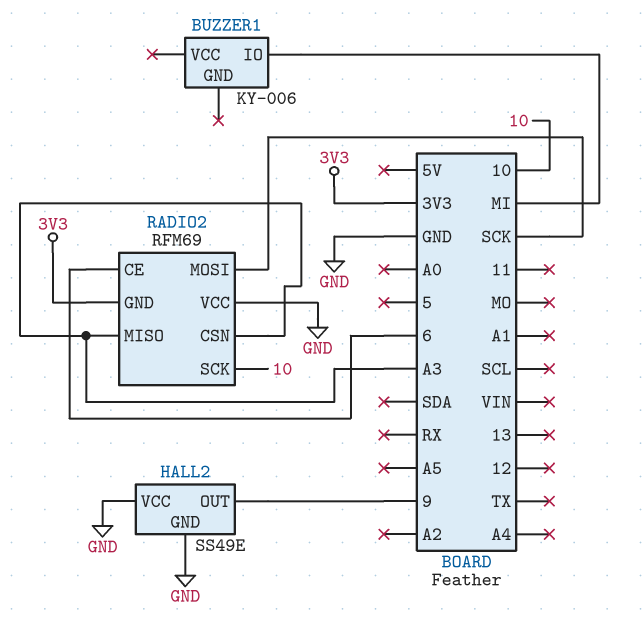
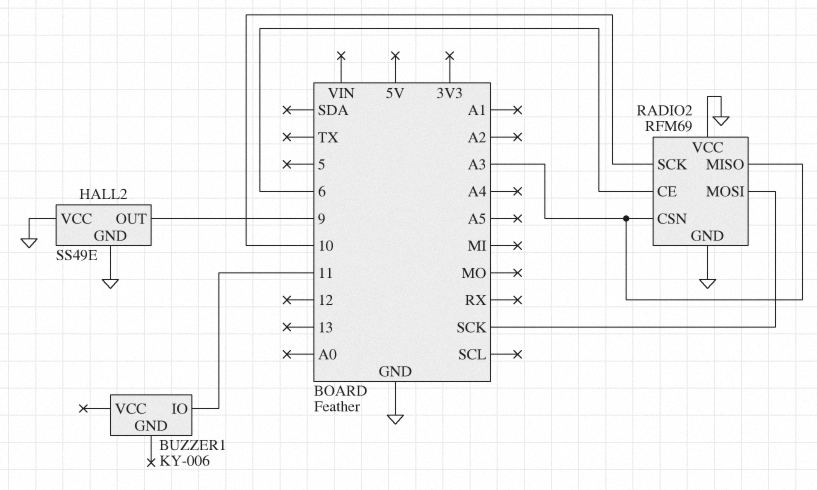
BUZZER1 pin IO: MI -> 11
RADIO2 pin GND: 3V3 -> GND

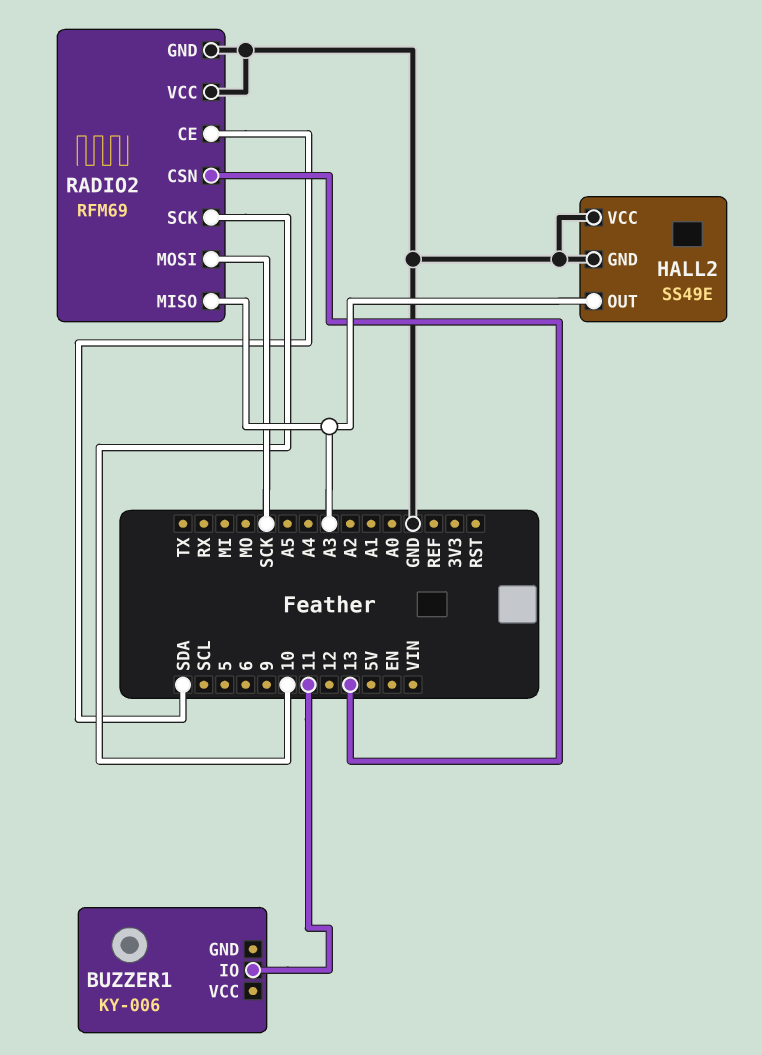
HALL2 pin OUT: 9 -> A3
RADIO2 pin CE: 6 -> SDA
RADIO2 pin CSN: A3 -> 13

